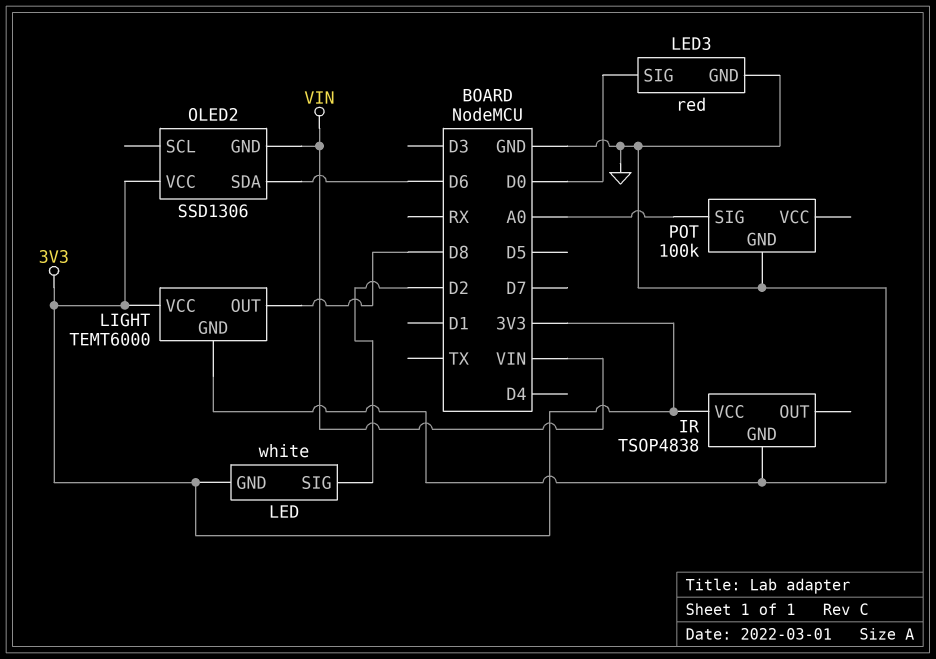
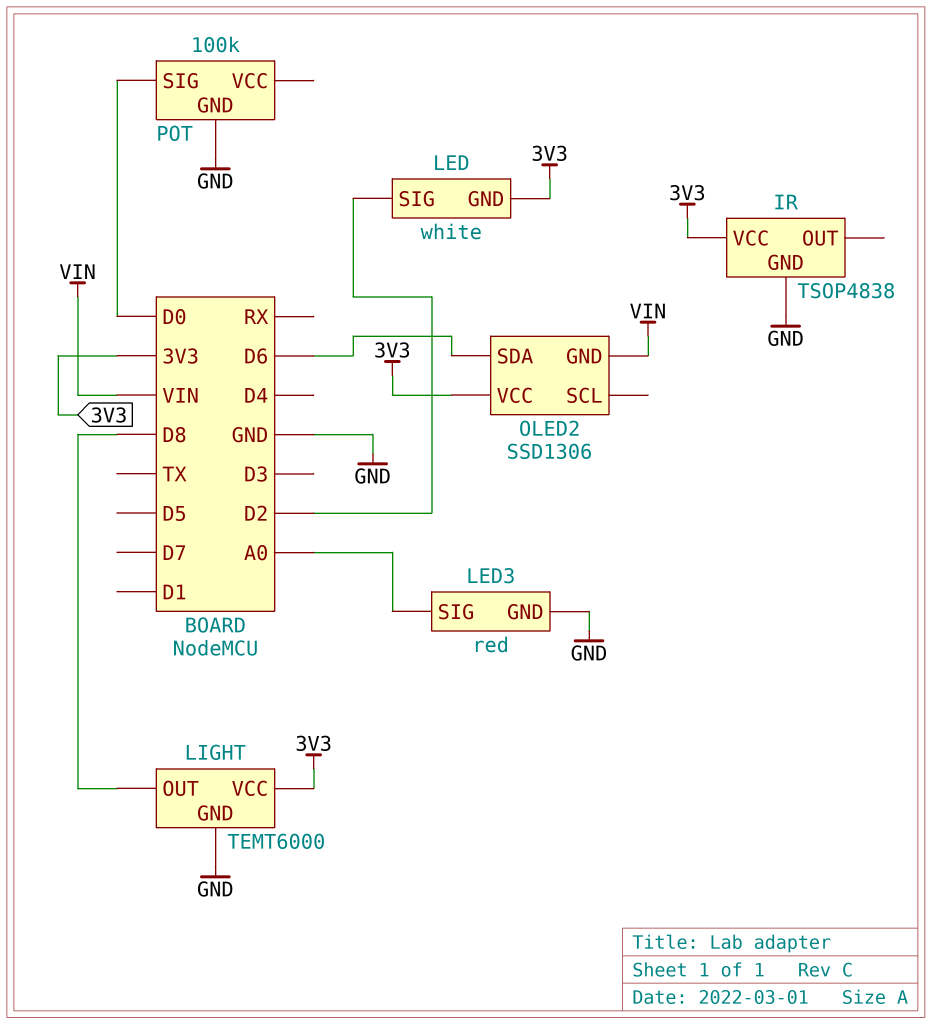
LED3 pin SIG: D0 -> A0
POT pin SIG: A0 -> D0

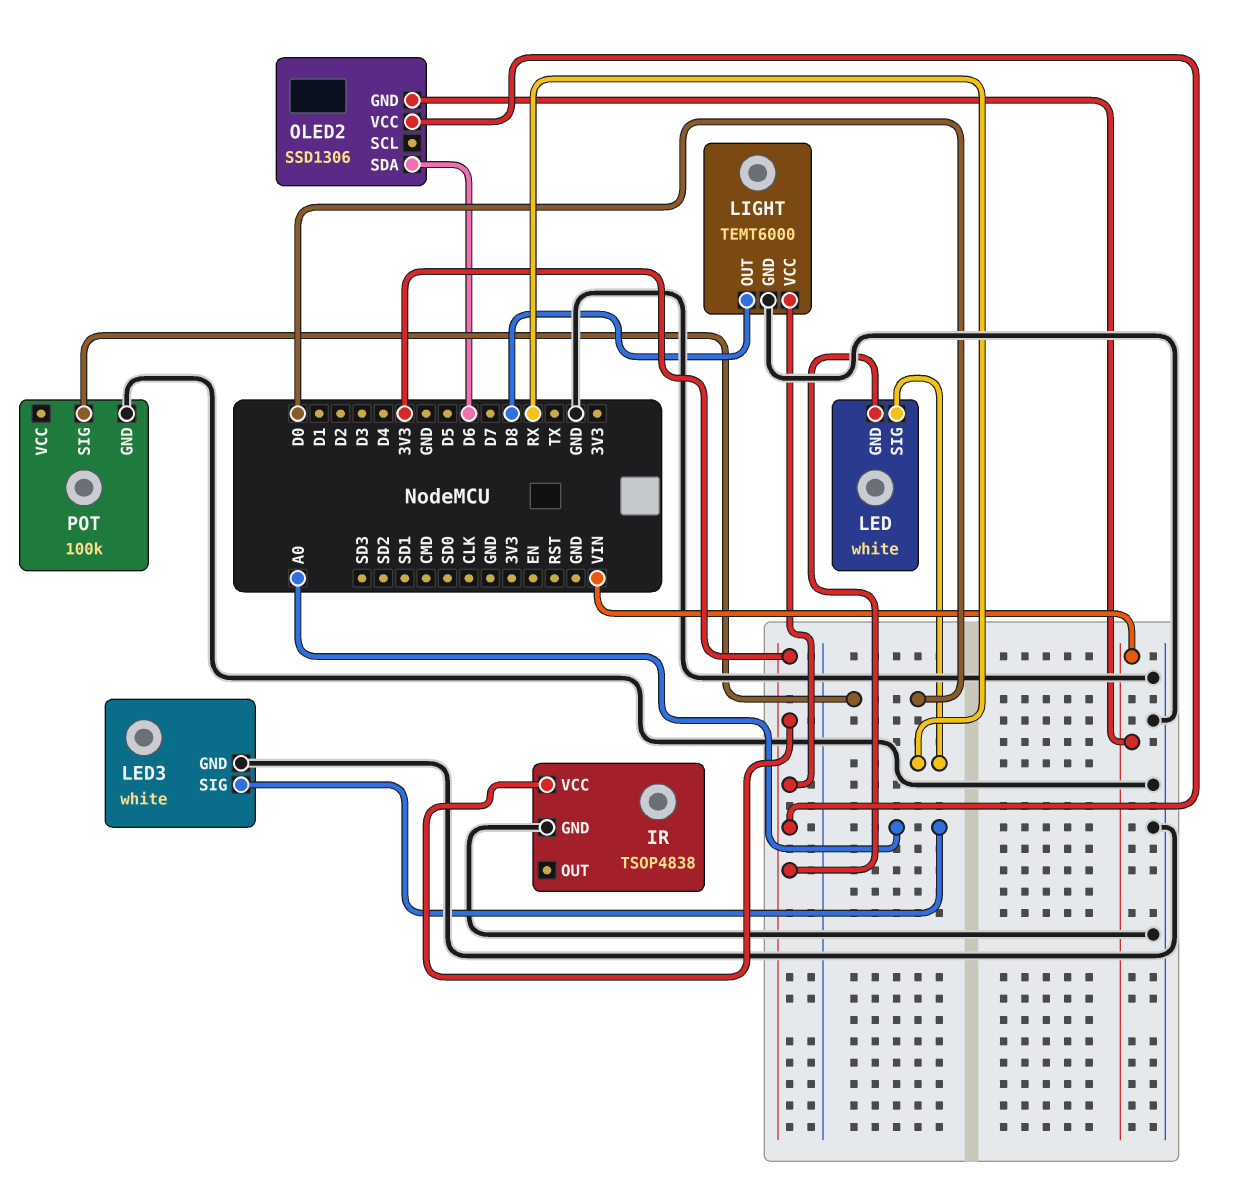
LED pin SIG: D2 -> RX
LED3: red -> white

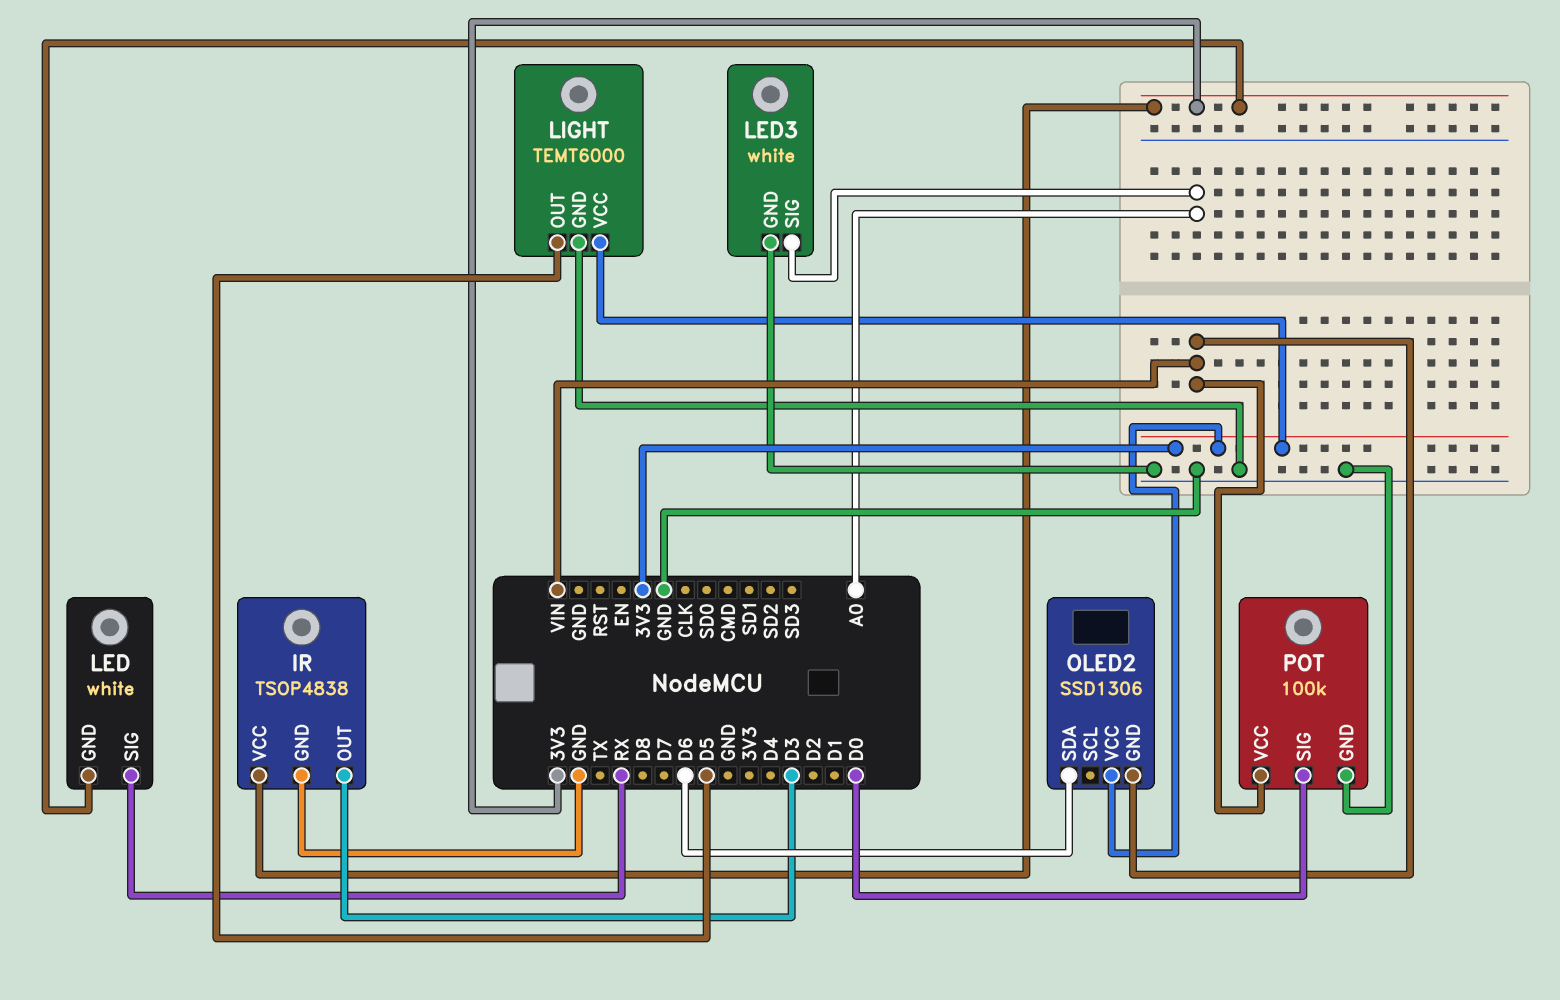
IR pin OUT: none -> D3
LIGHT pin OUT: D8 -> D5
POT pin VCC: none -> VIN

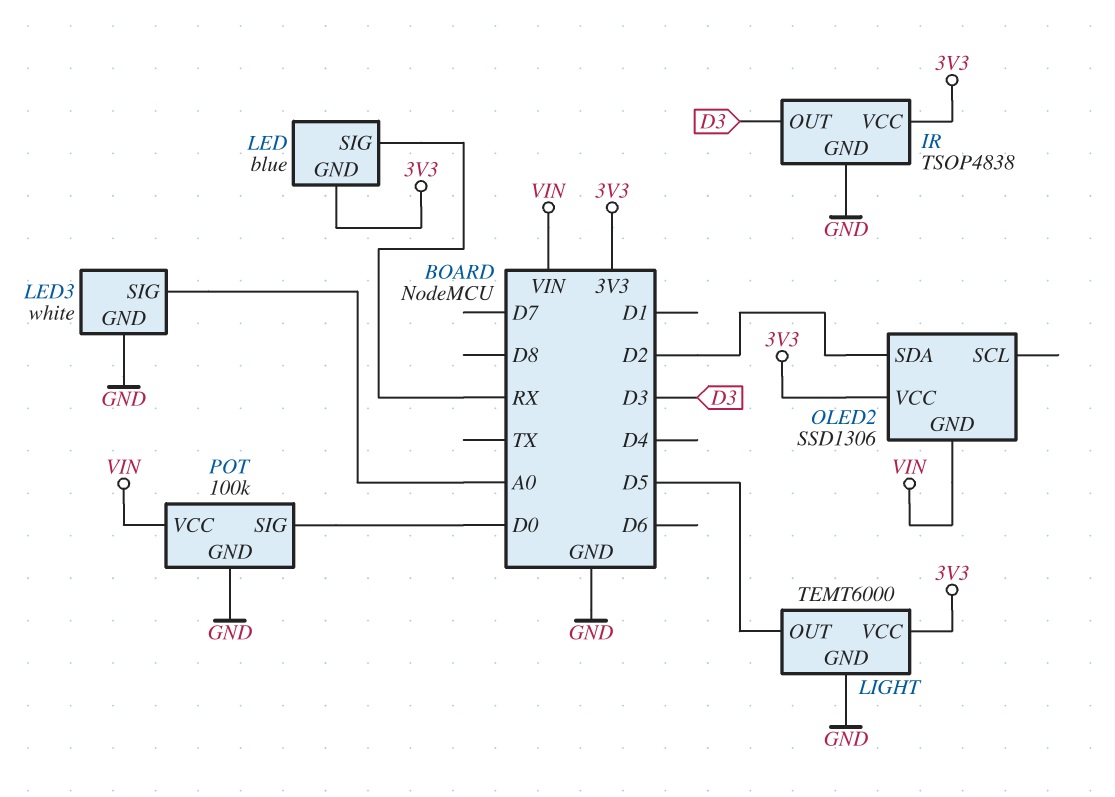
LED: white -> blue
OLED2 pin SDA: D6 -> D2

